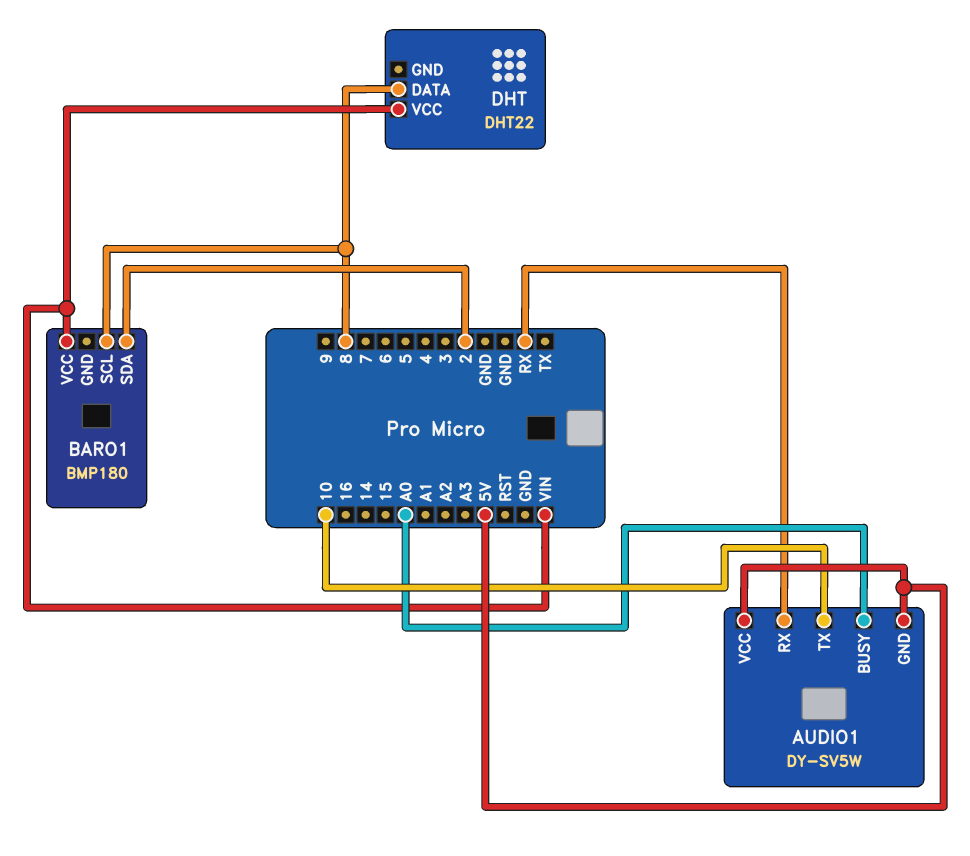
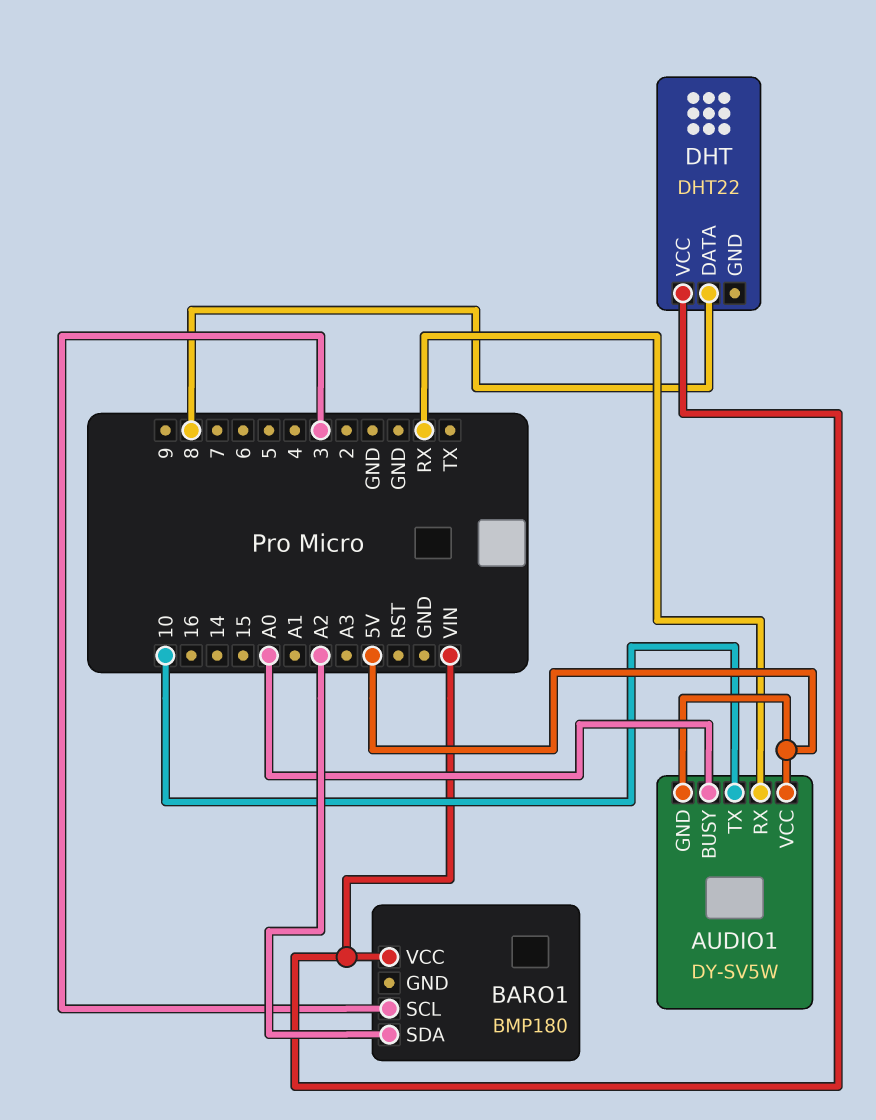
BARO1 pin SCL: 8 -> 3
BARO1 pin SDA: 2 -> A2

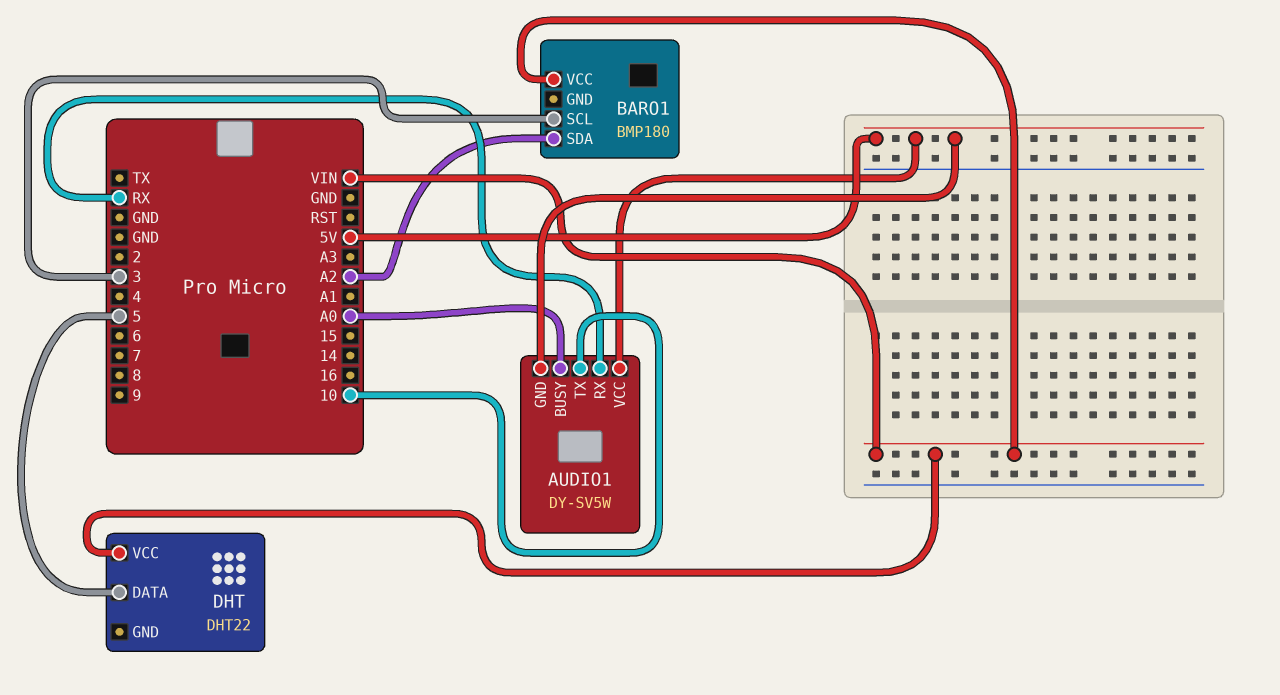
DHT pin DATA: 8 -> 5

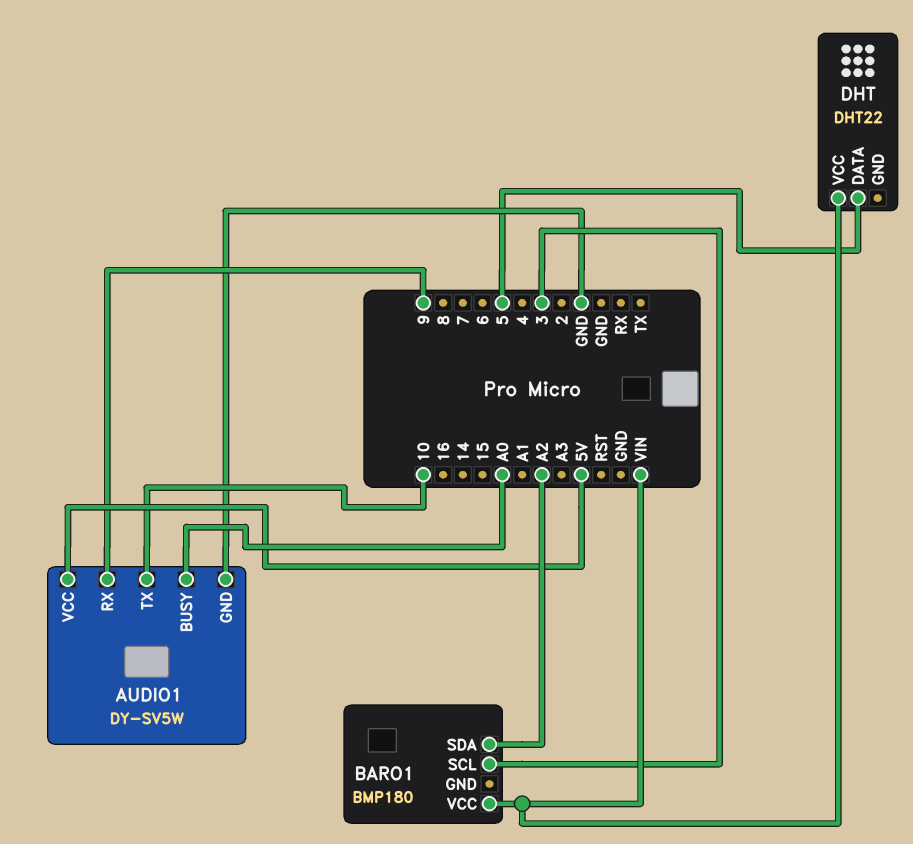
AUDIO1 pin GND: 5V -> GND
AUDIO1 pin RX: RX -> 9

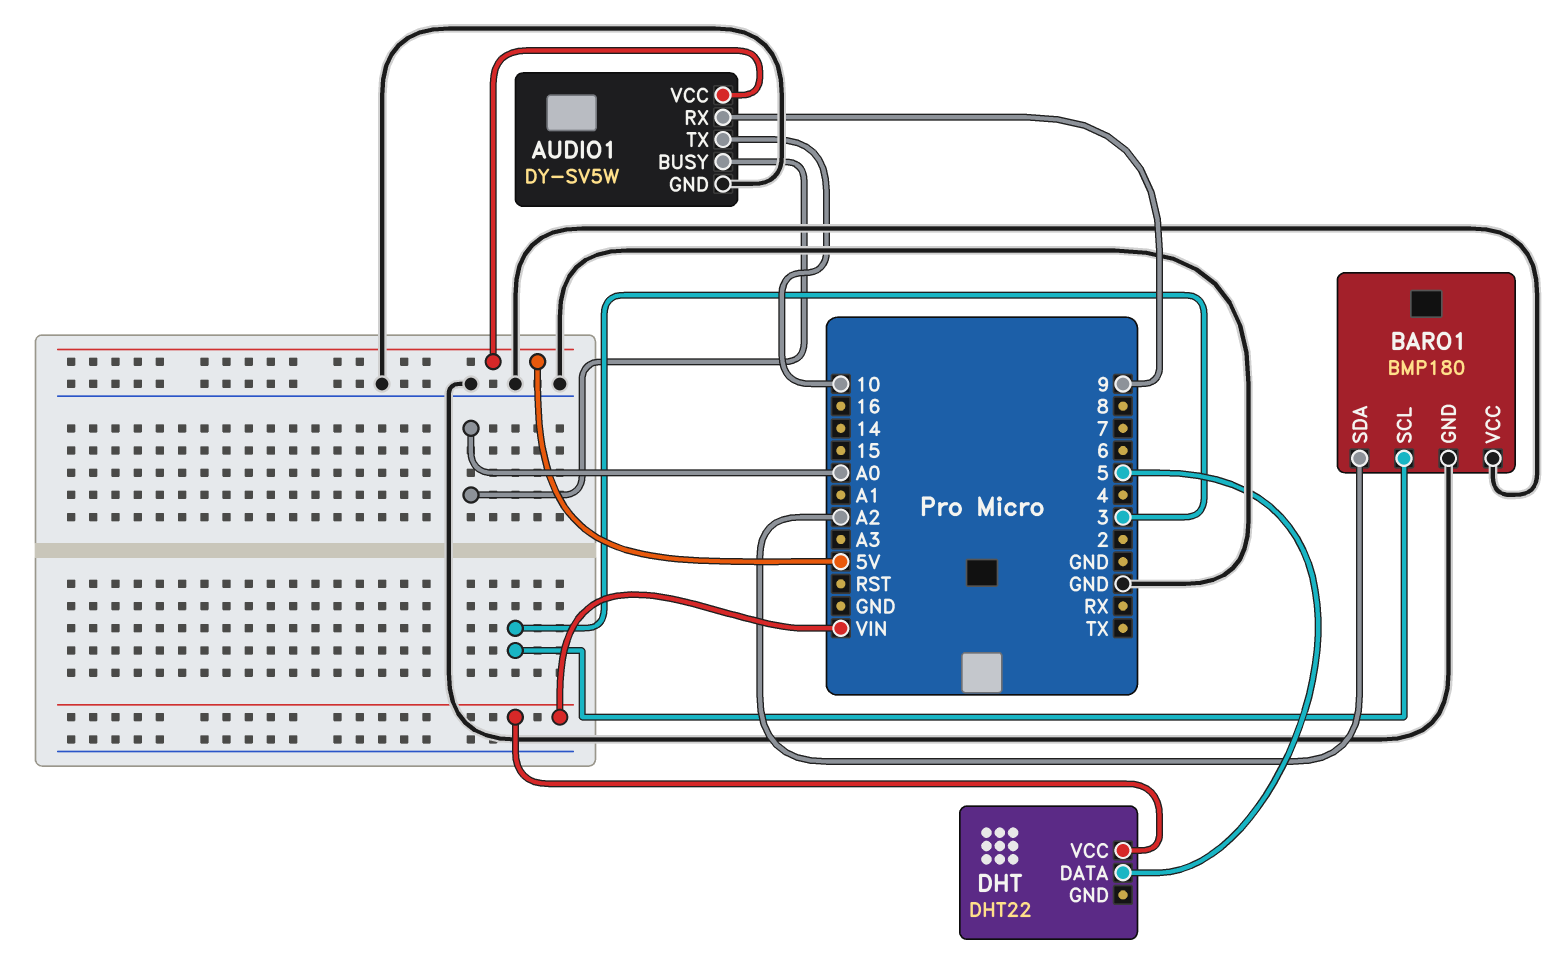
BARO1 pin GND: none -> GND
BARO1 pin VCC: VIN -> GND

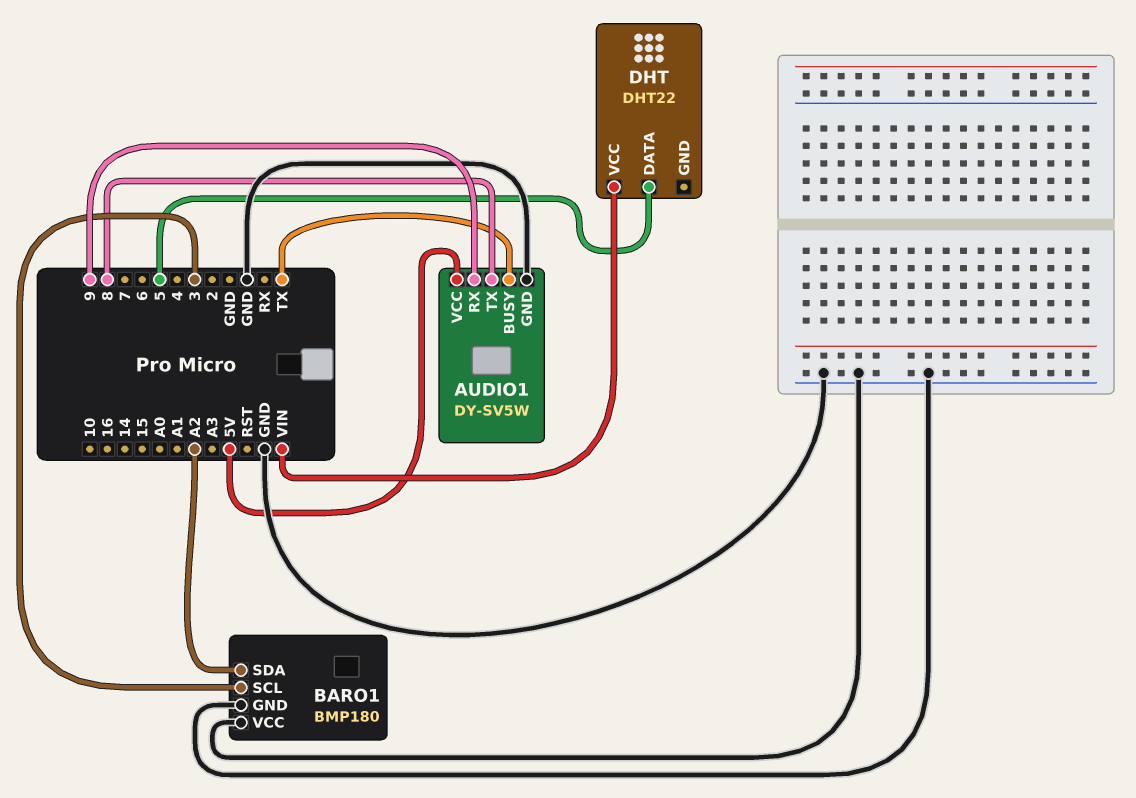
AUDIO1 pin BUSY: A0 -> TX
AUDIO1 pin TX: 10 -> 8

